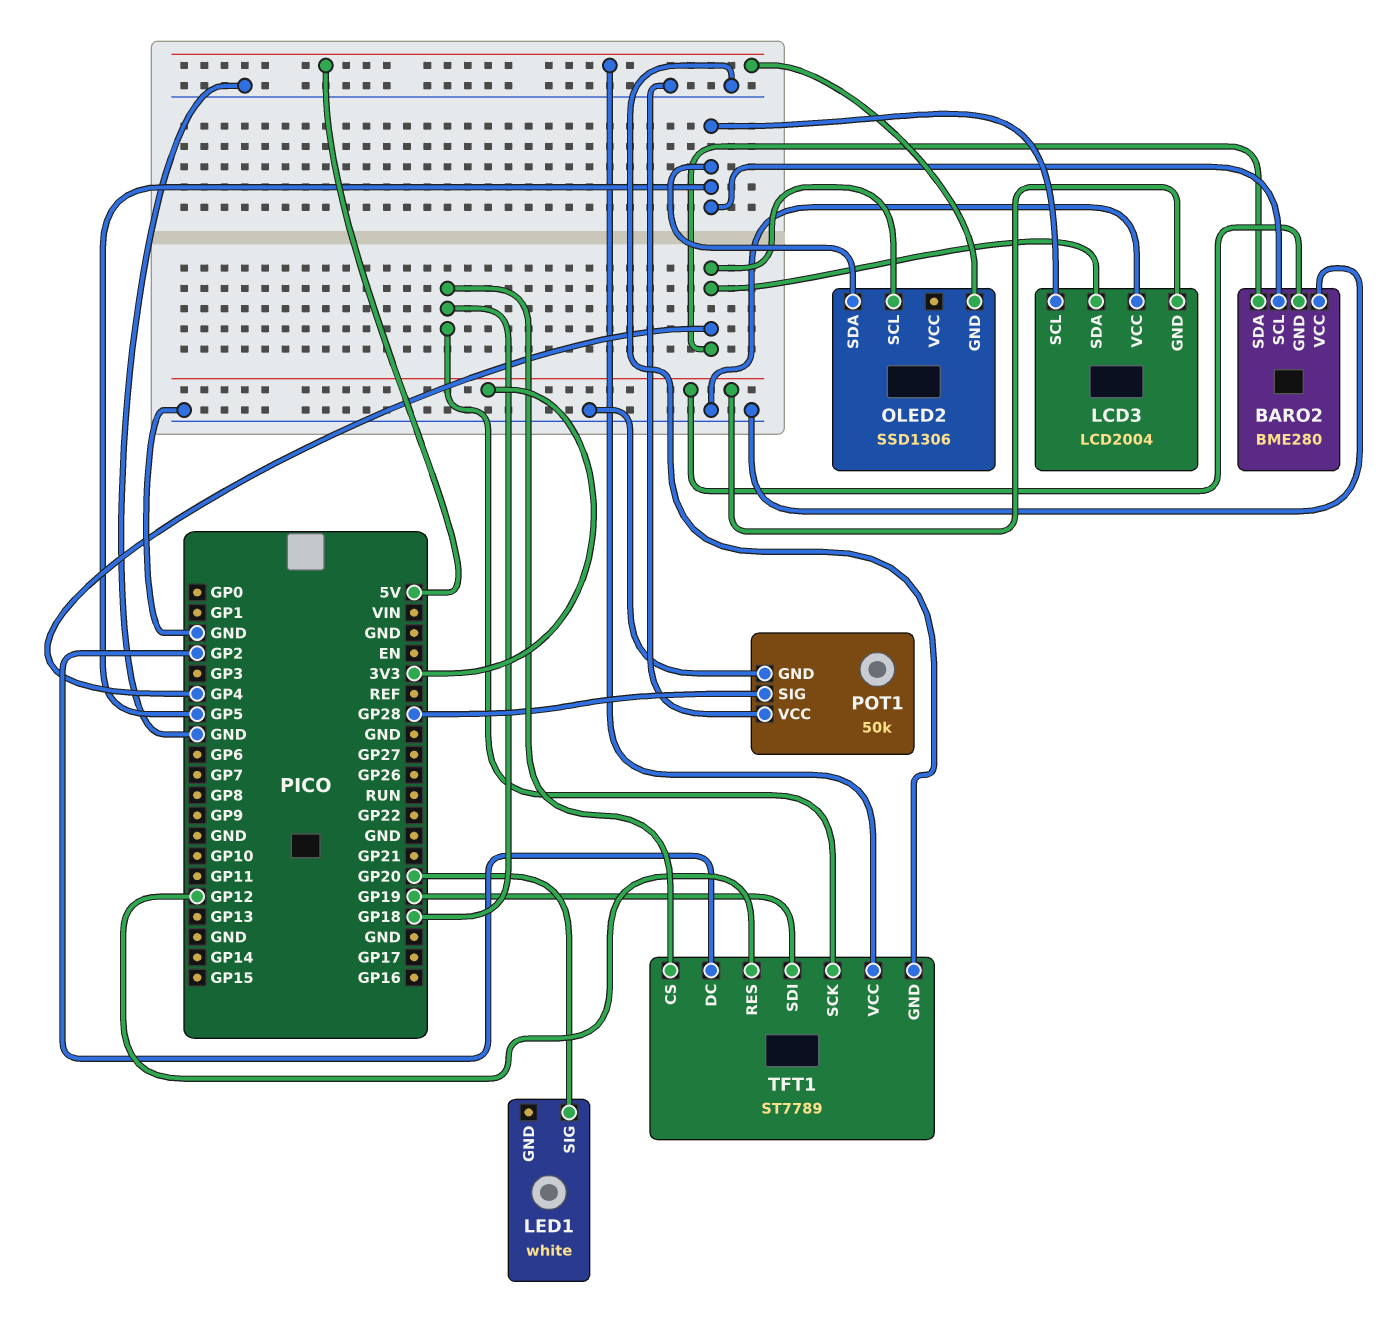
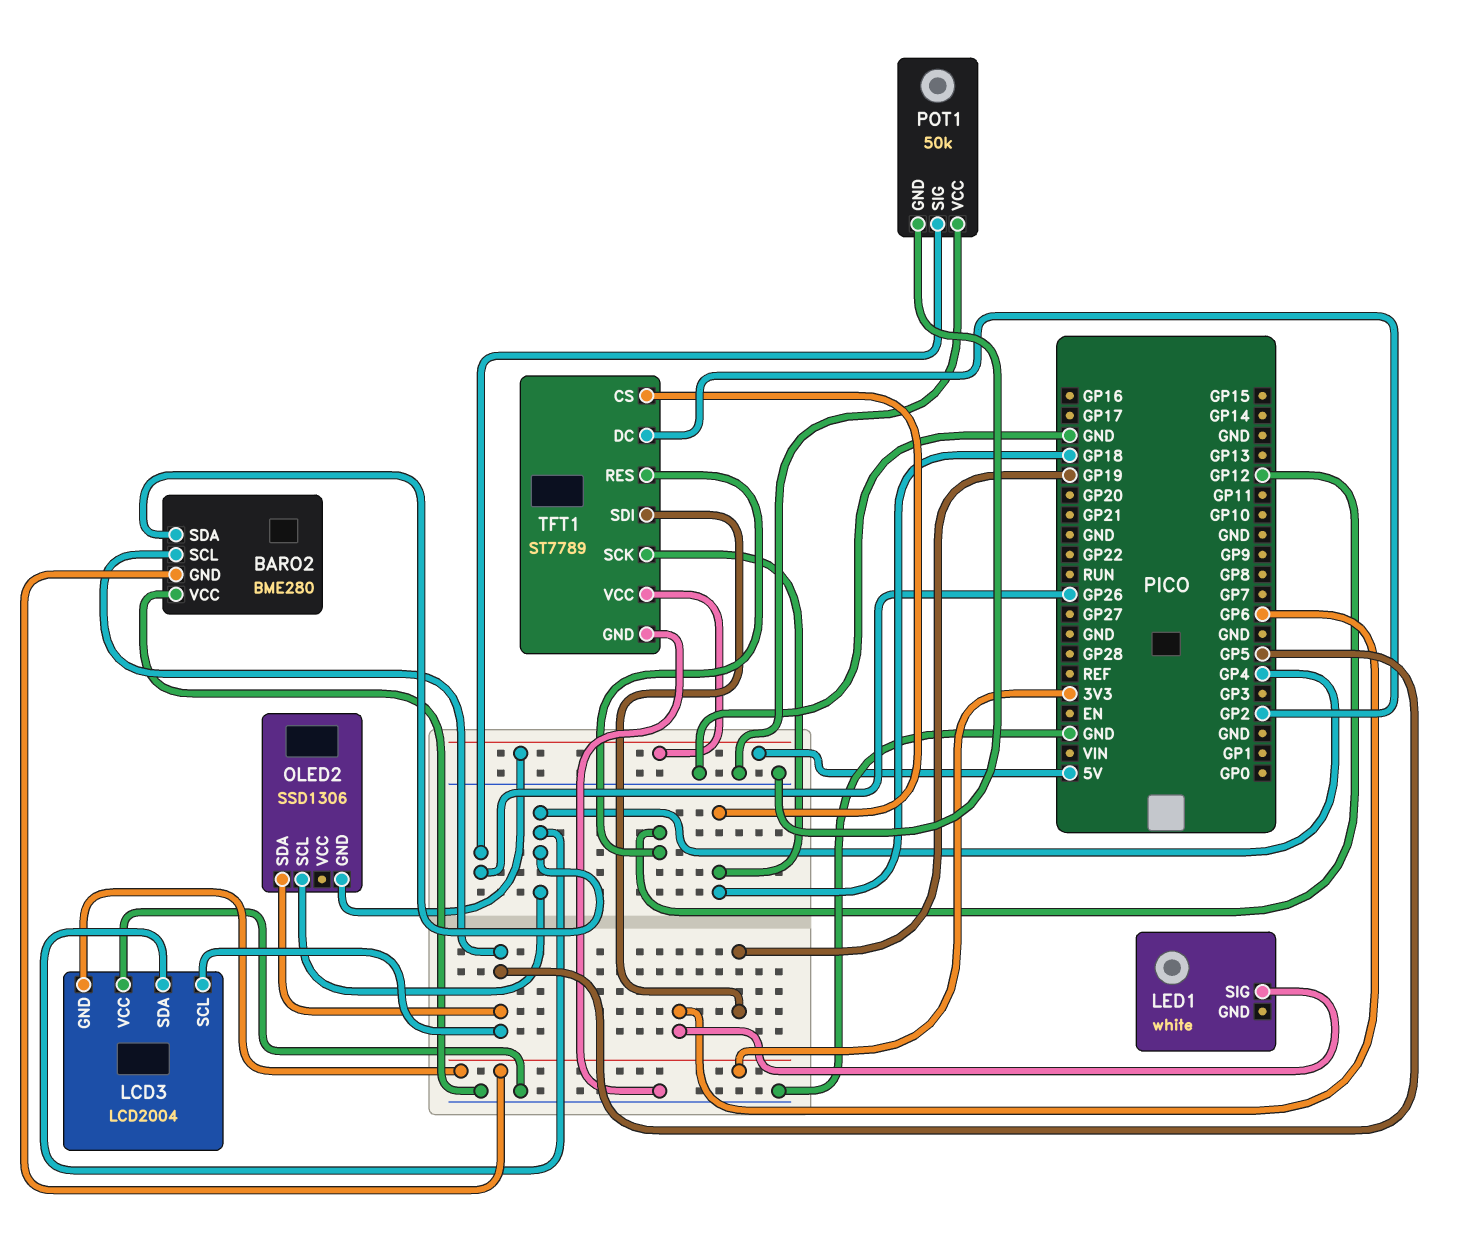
LED1 pin SIG: GP20 -> GP6
POT1 pin SIG: GP28 -> GP26

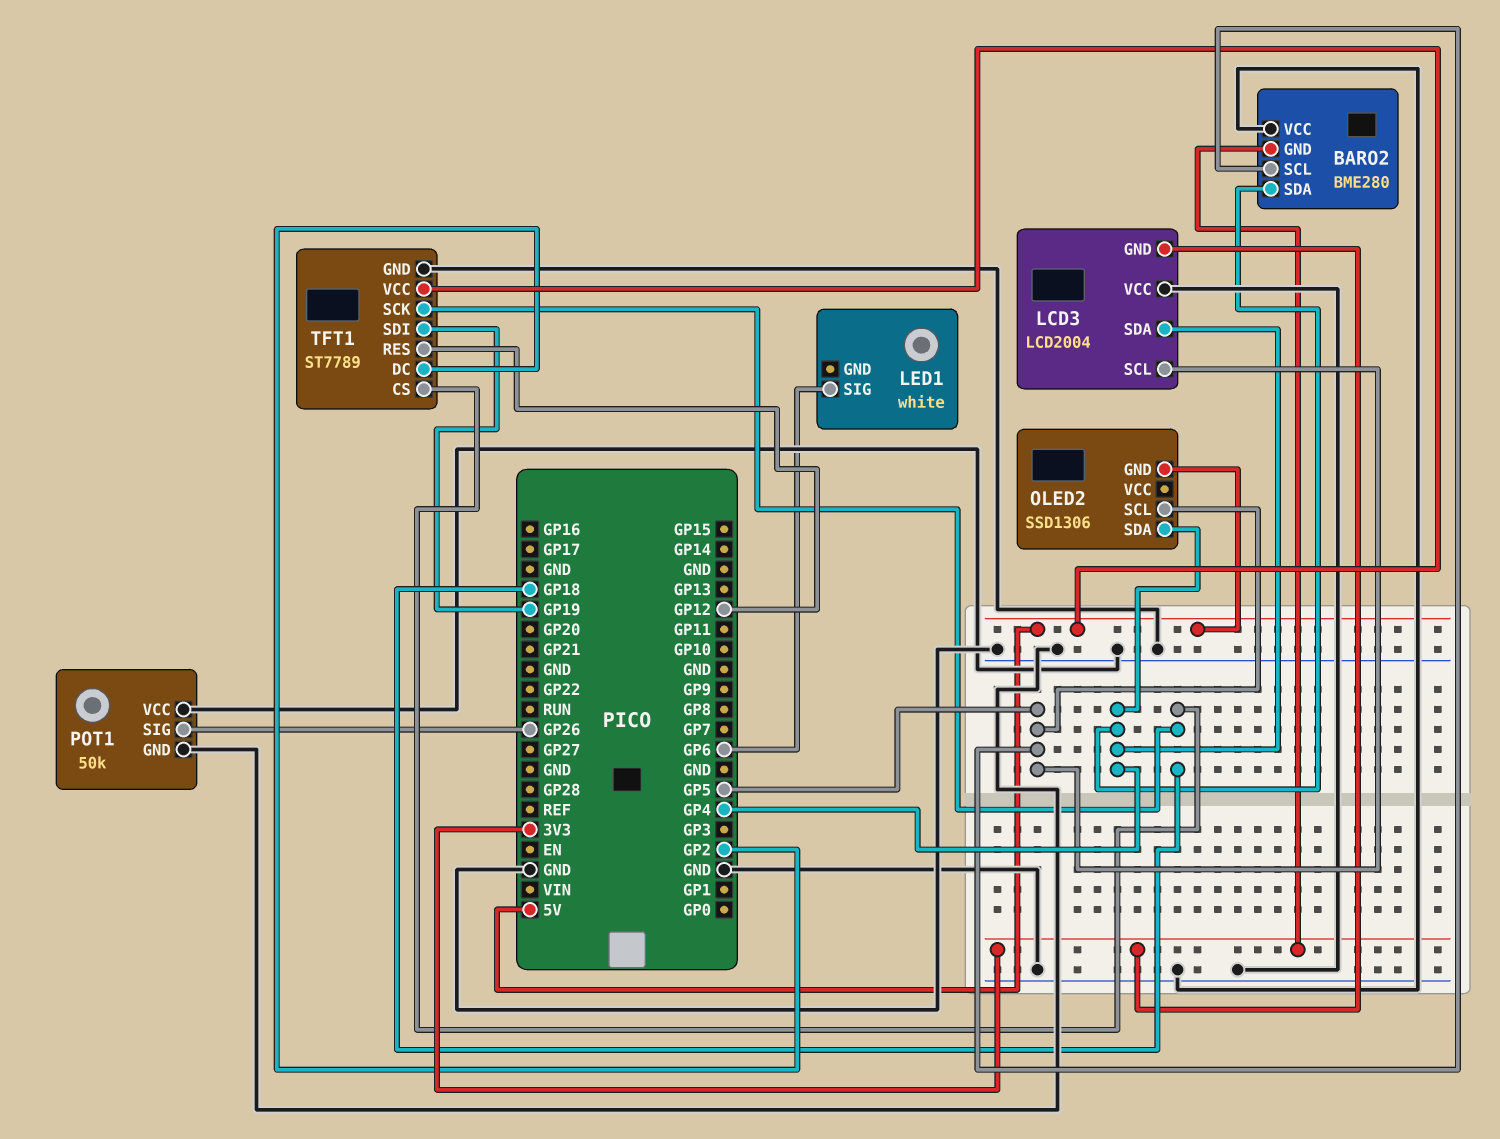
OLED2 pin SCL: GP4 -> GP5
OLED2 pin SDA: GP5 -> GP4

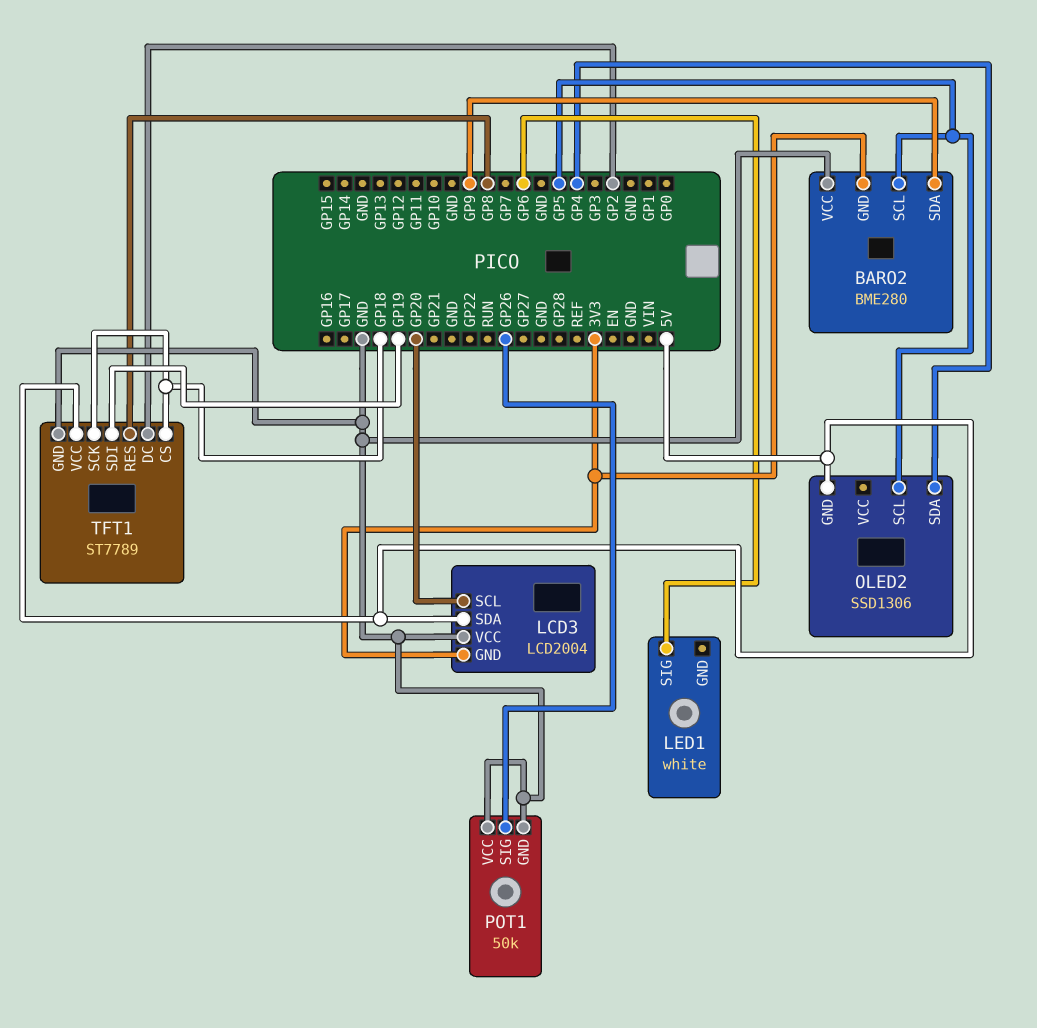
BARO2 pin SDA: GP4 -> GP9
LCD3 pin SCL: GP5 -> GP20
LCD3 pin SDA: GP4 -> 5V
TFT1 pin RES: GP12 -> GP8

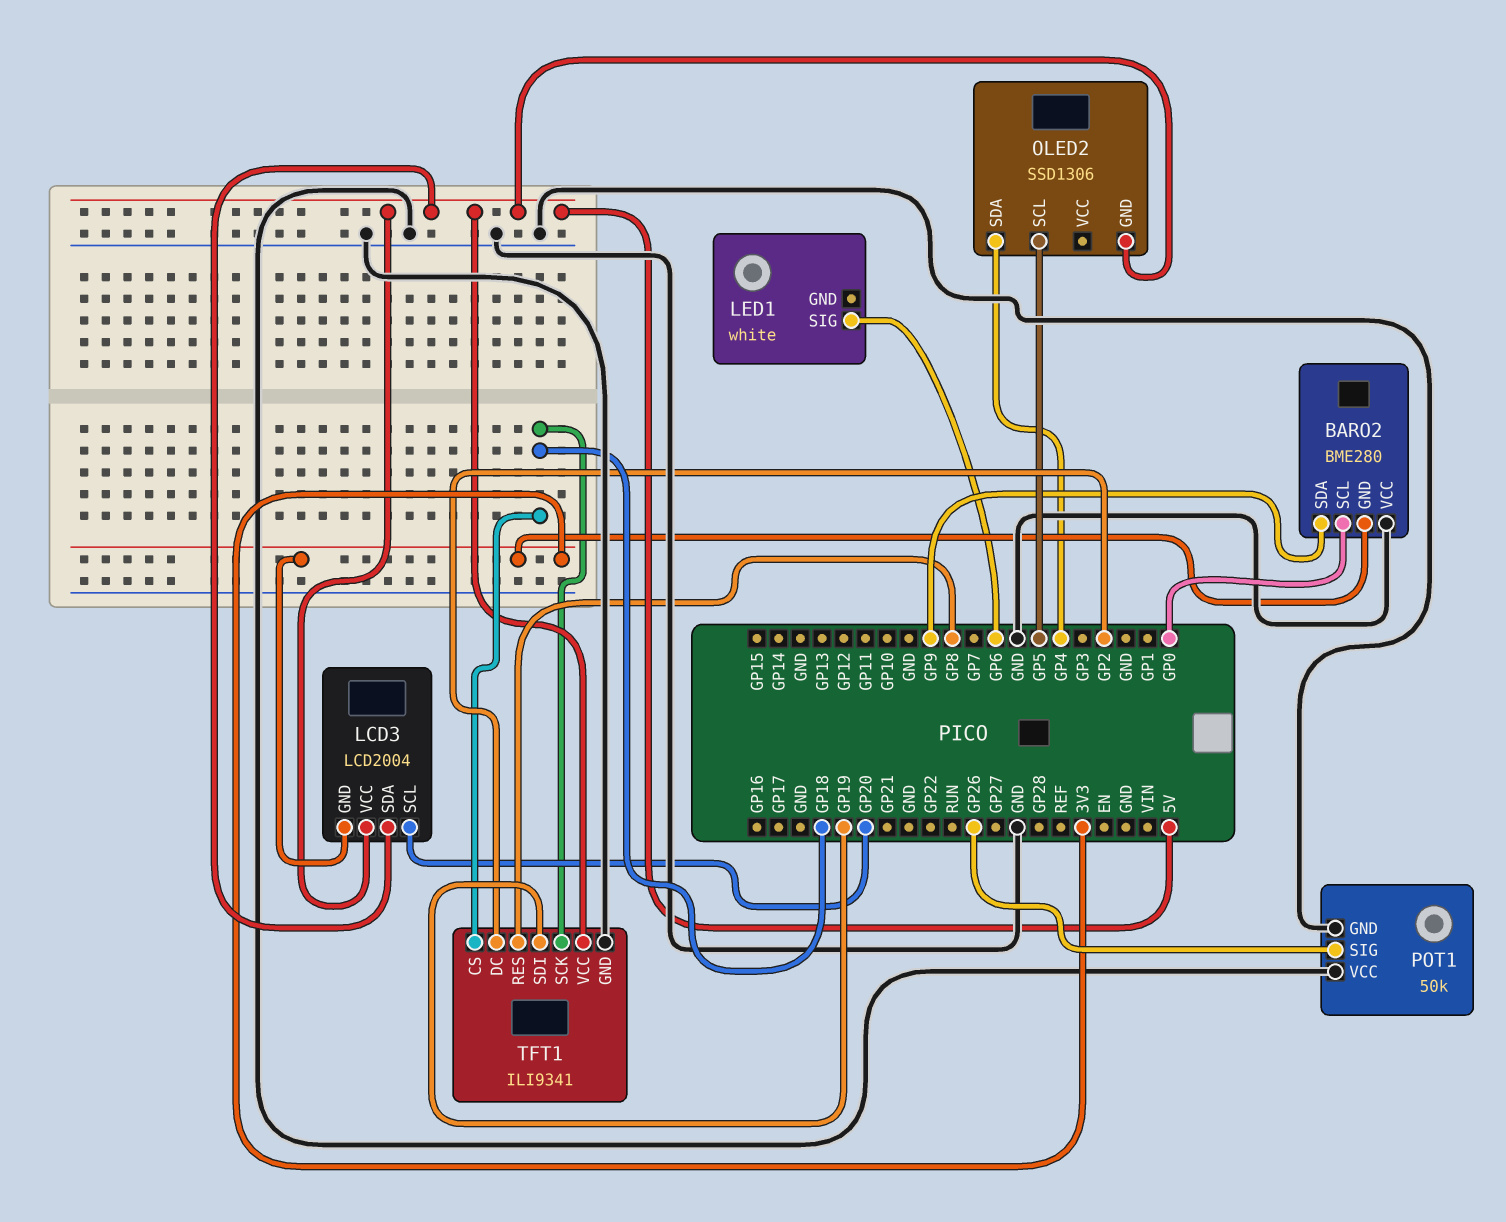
BARO2 pin SCL: GP5 -> GP0
LCD3 pin VCC: GND -> 5V
TFT1: ST7789 -> ILI9341

